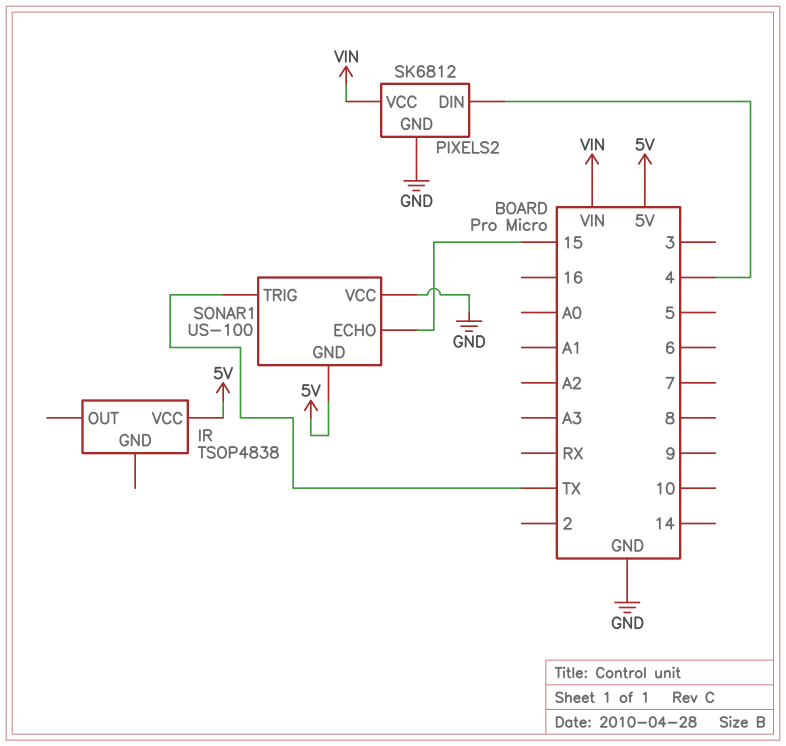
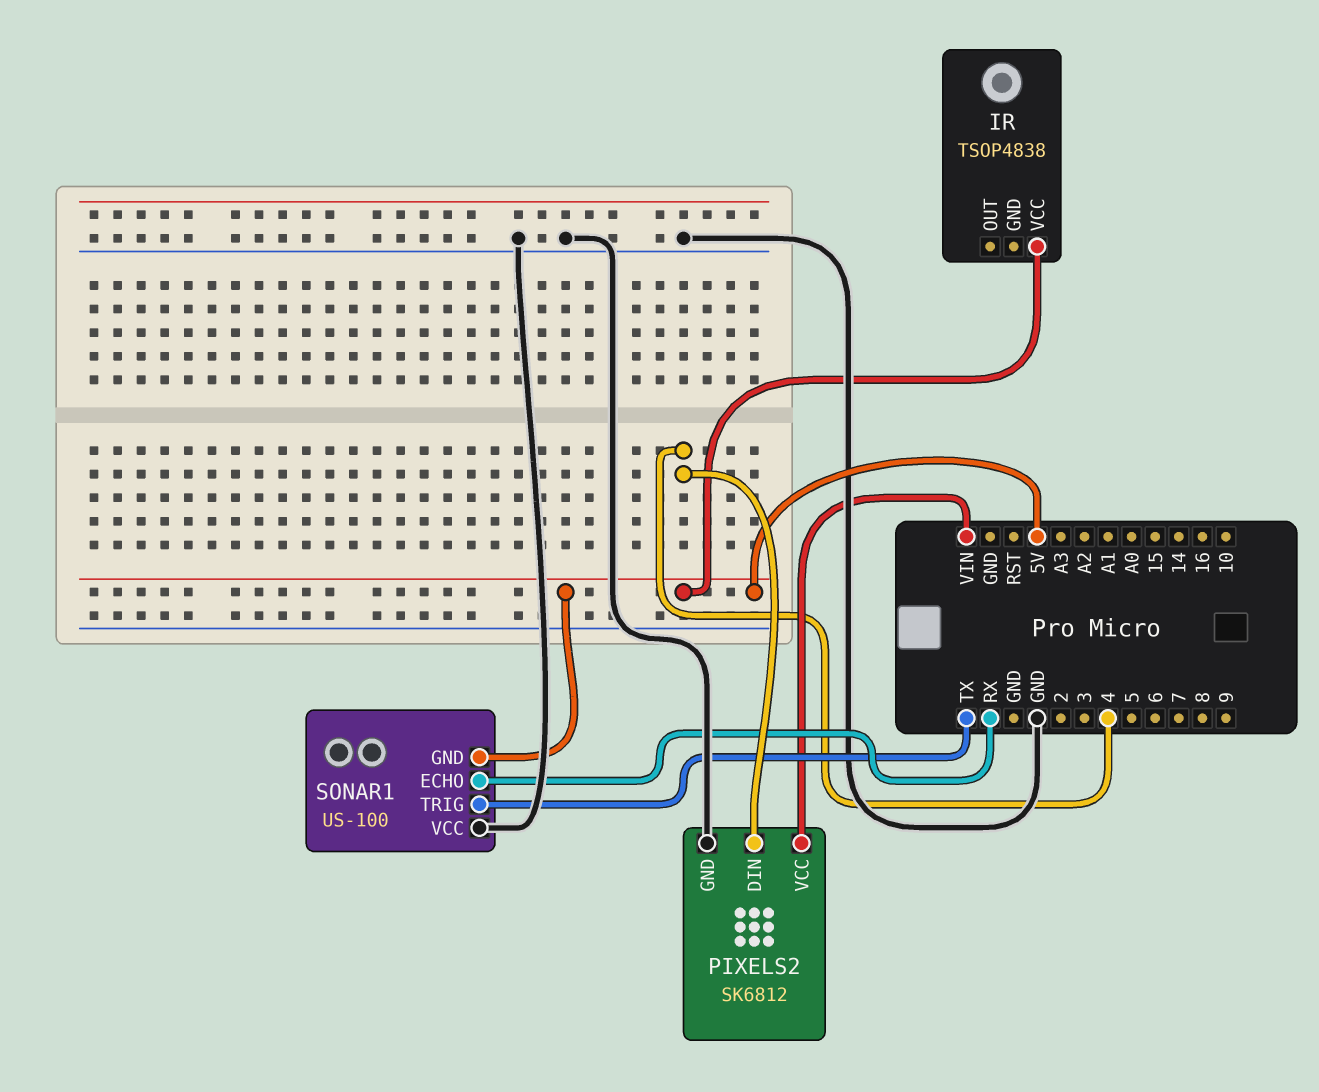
SONAR1 pin ECHO: 15 -> RX

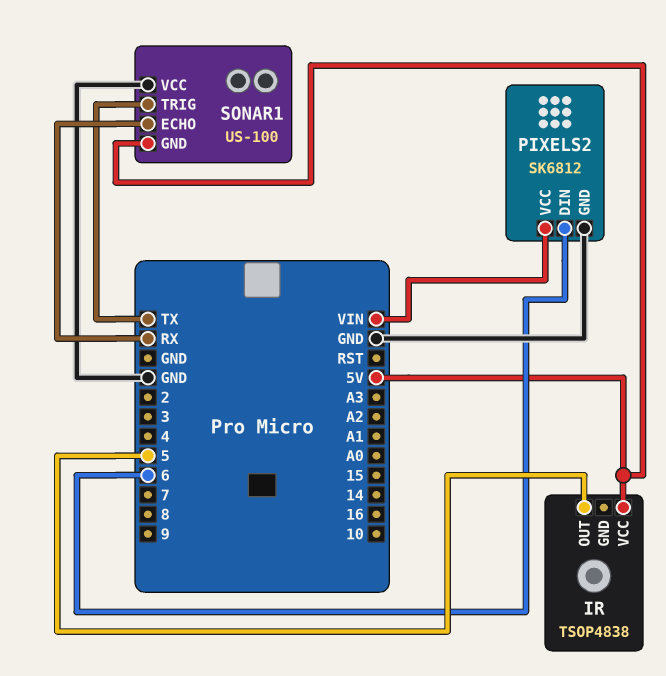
IR pin OUT: none -> 5
PIXELS2 pin DIN: 4 -> 6

